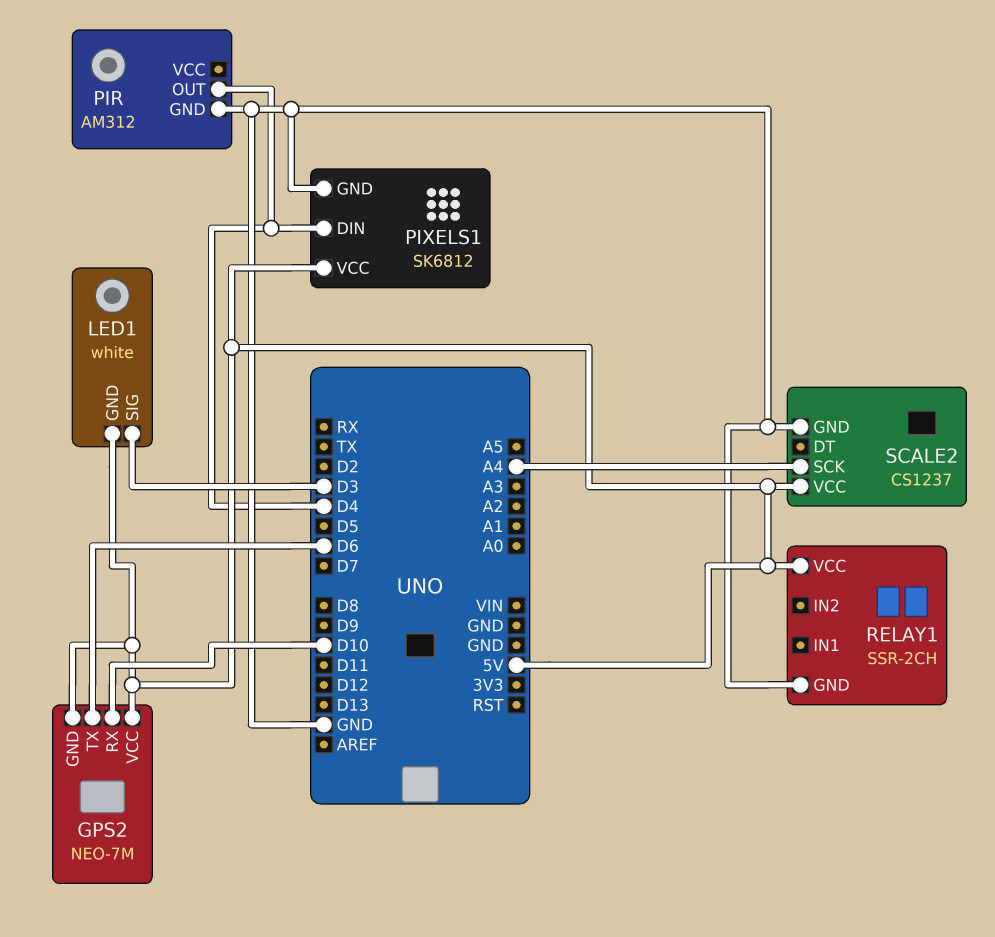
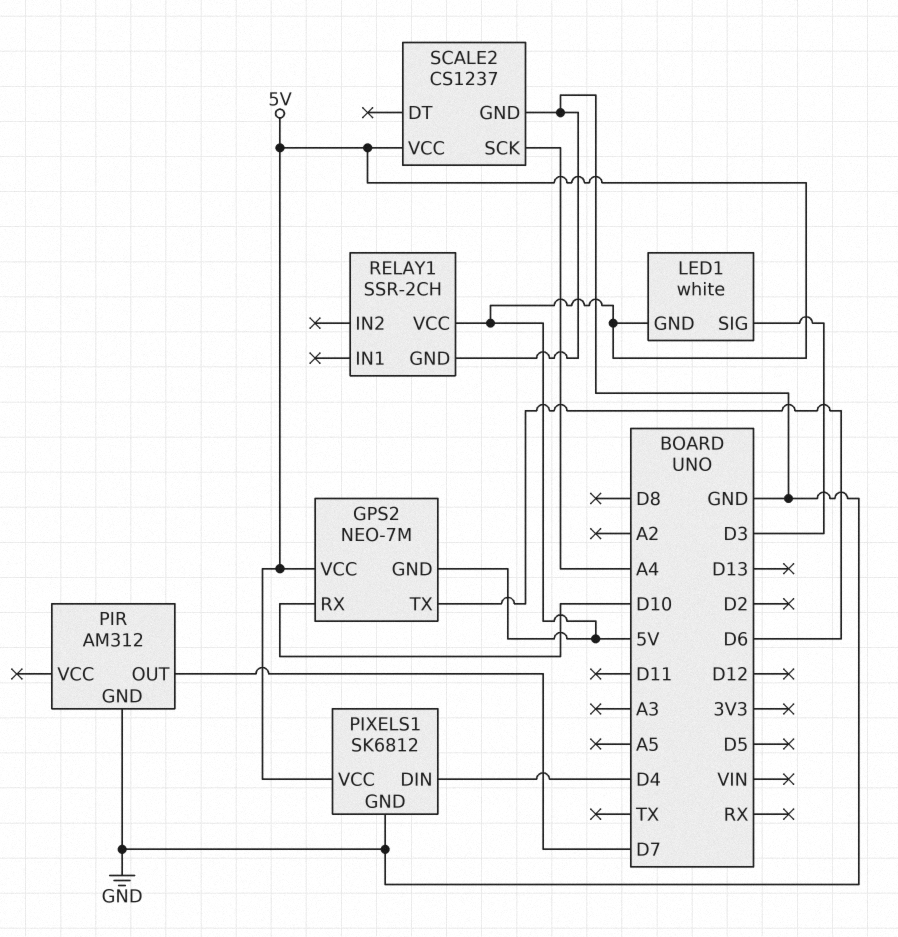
PIR pin OUT: D4 -> D7

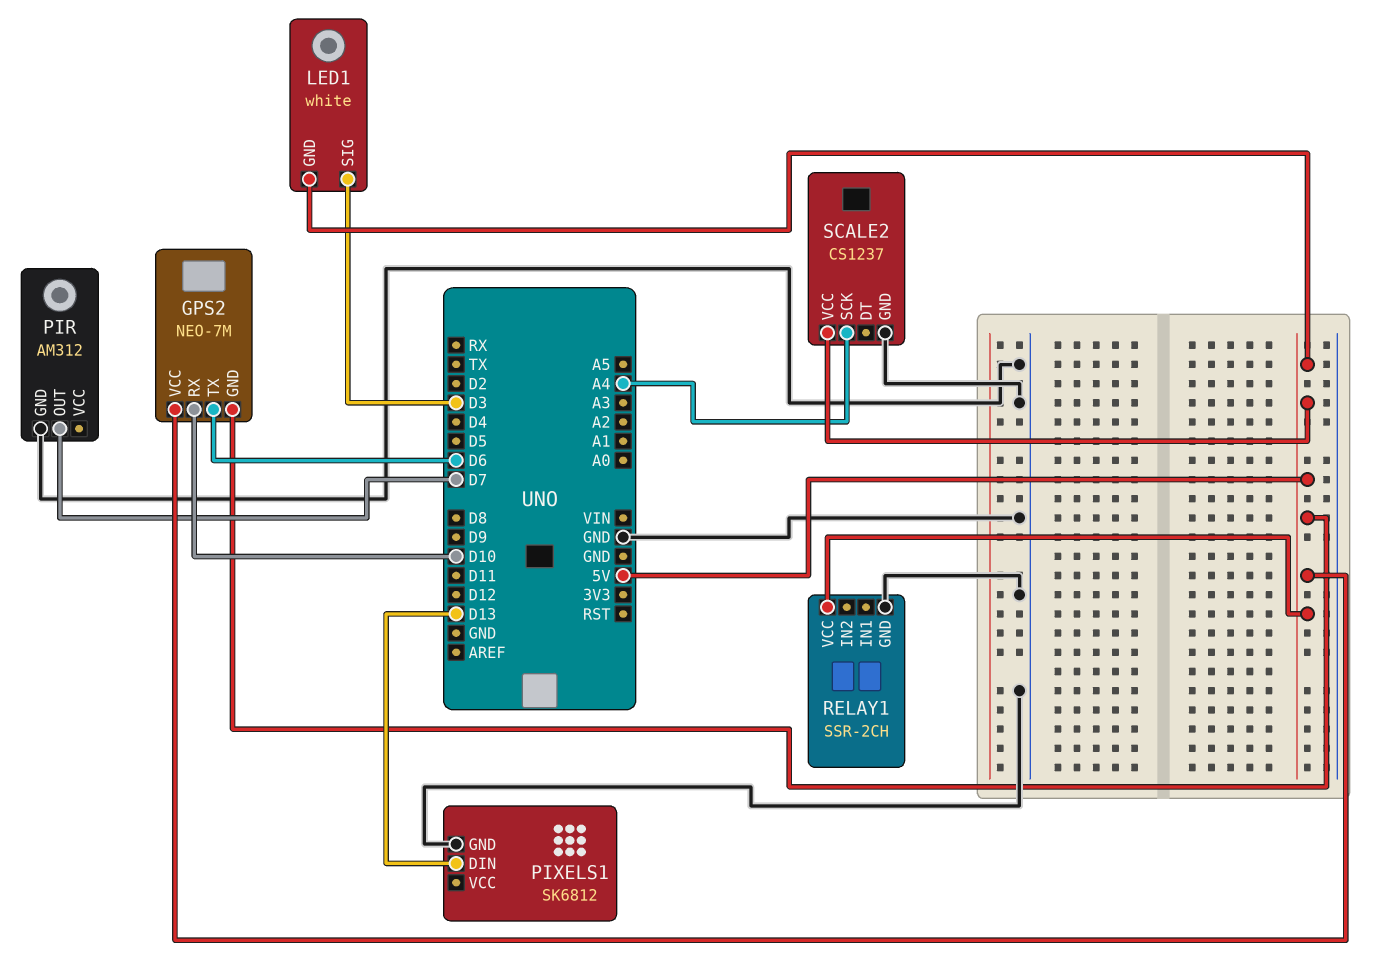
PIXELS1 pin DIN: D4 -> D13
PIXELS1 pin VCC: 5V -> none

